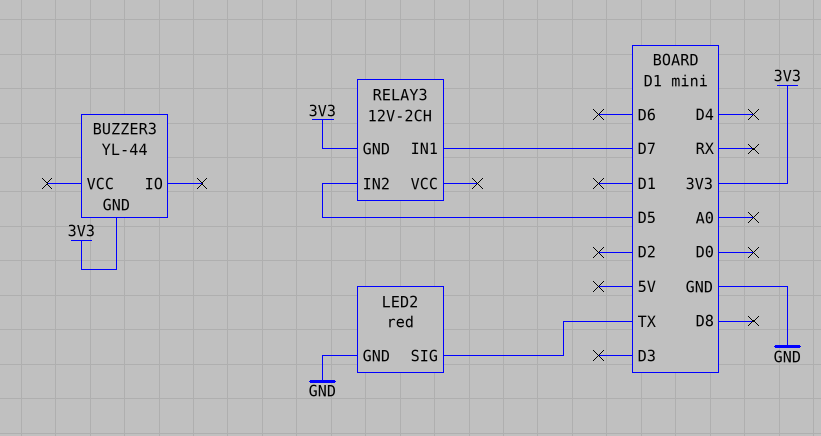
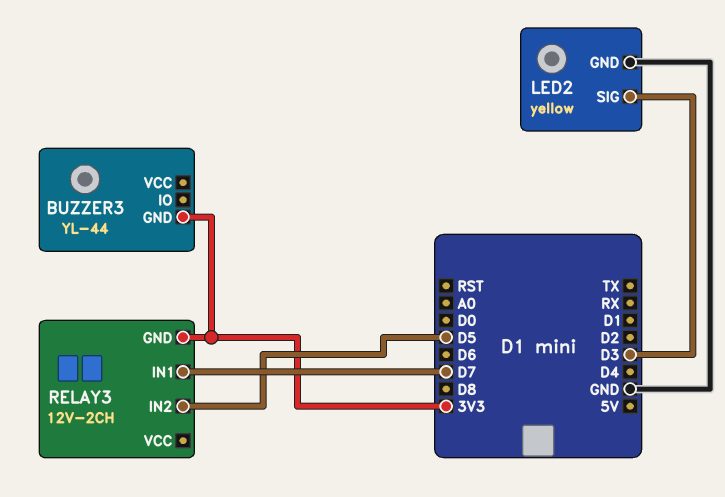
LED2: red -> yellow
LED2 pin SIG: TX -> D3

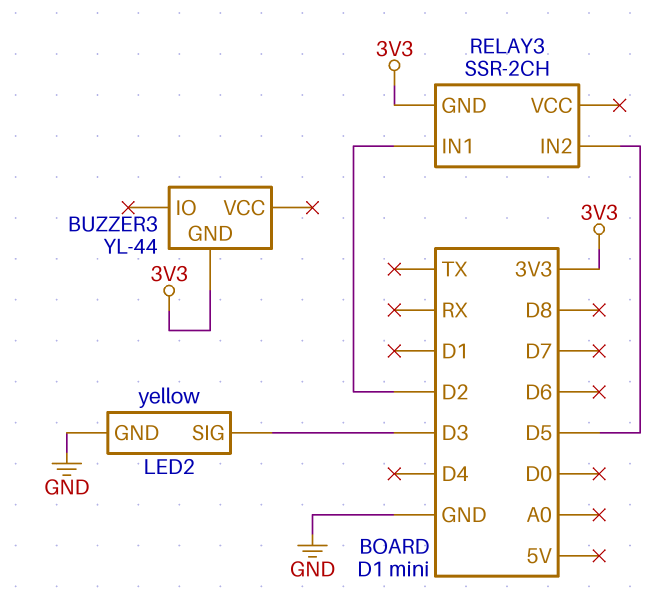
RELAY3: 12V-2CH -> SSR-2CH
RELAY3 pin IN1: D7 -> D2

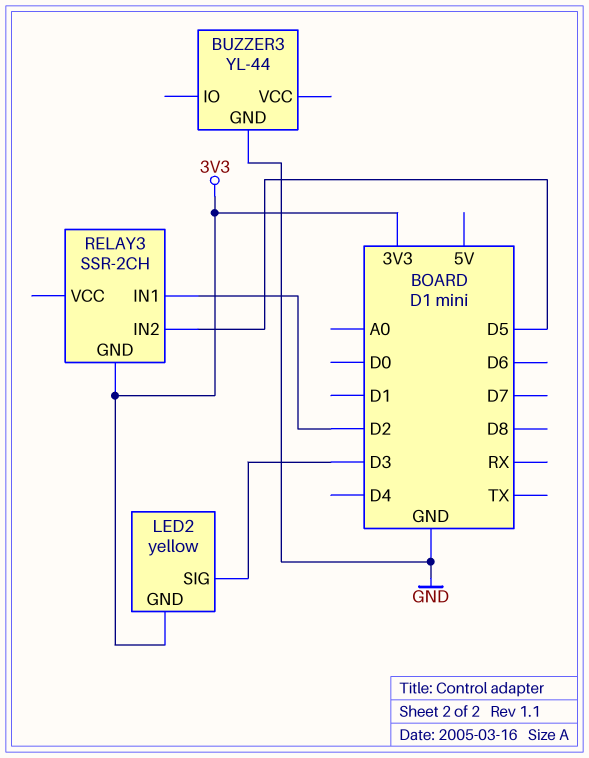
BUZZER3 pin GND: 3V3 -> GND
LED2 pin GND: GND -> 3V3

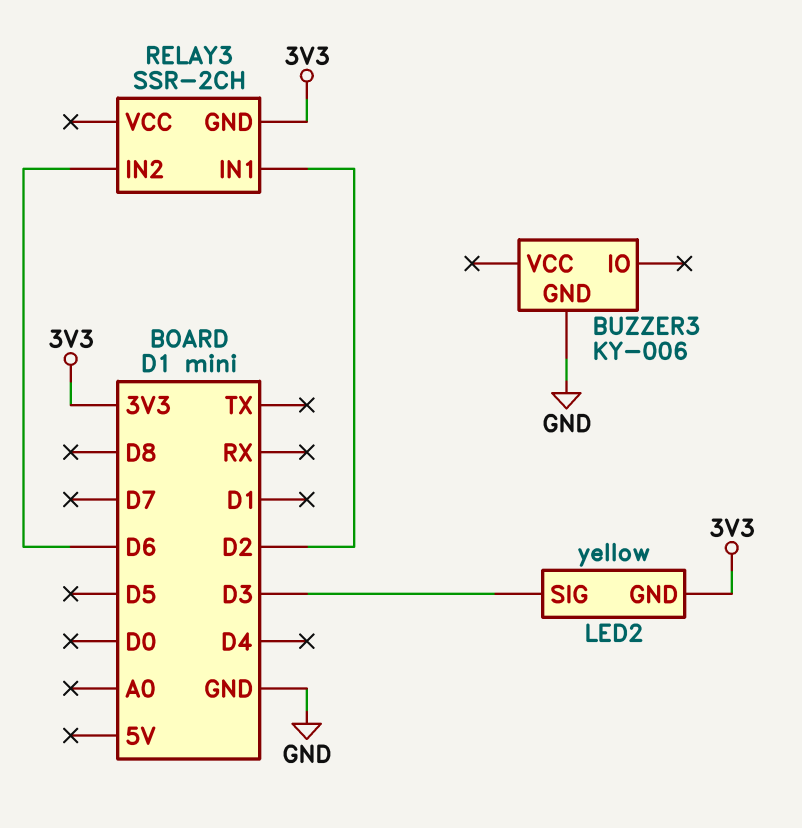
BUZZER3: YL-44 -> KY-006
RELAY3 pin IN2: D5 -> D6

